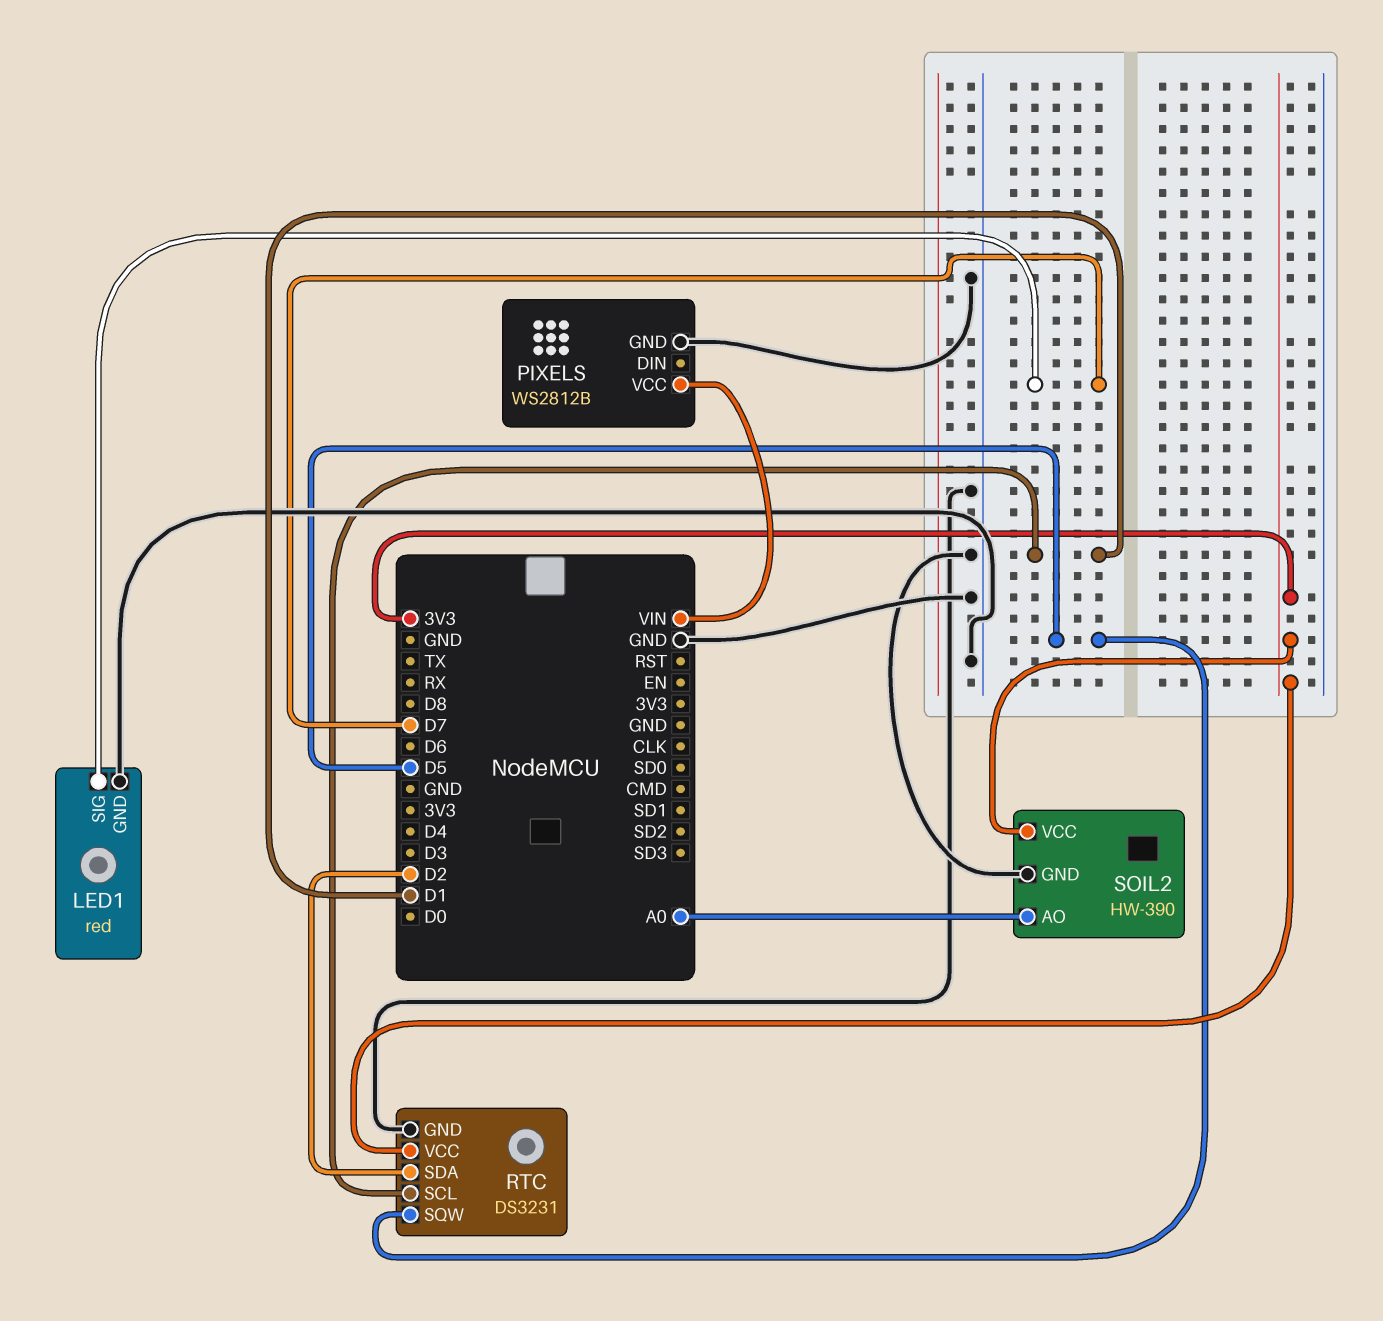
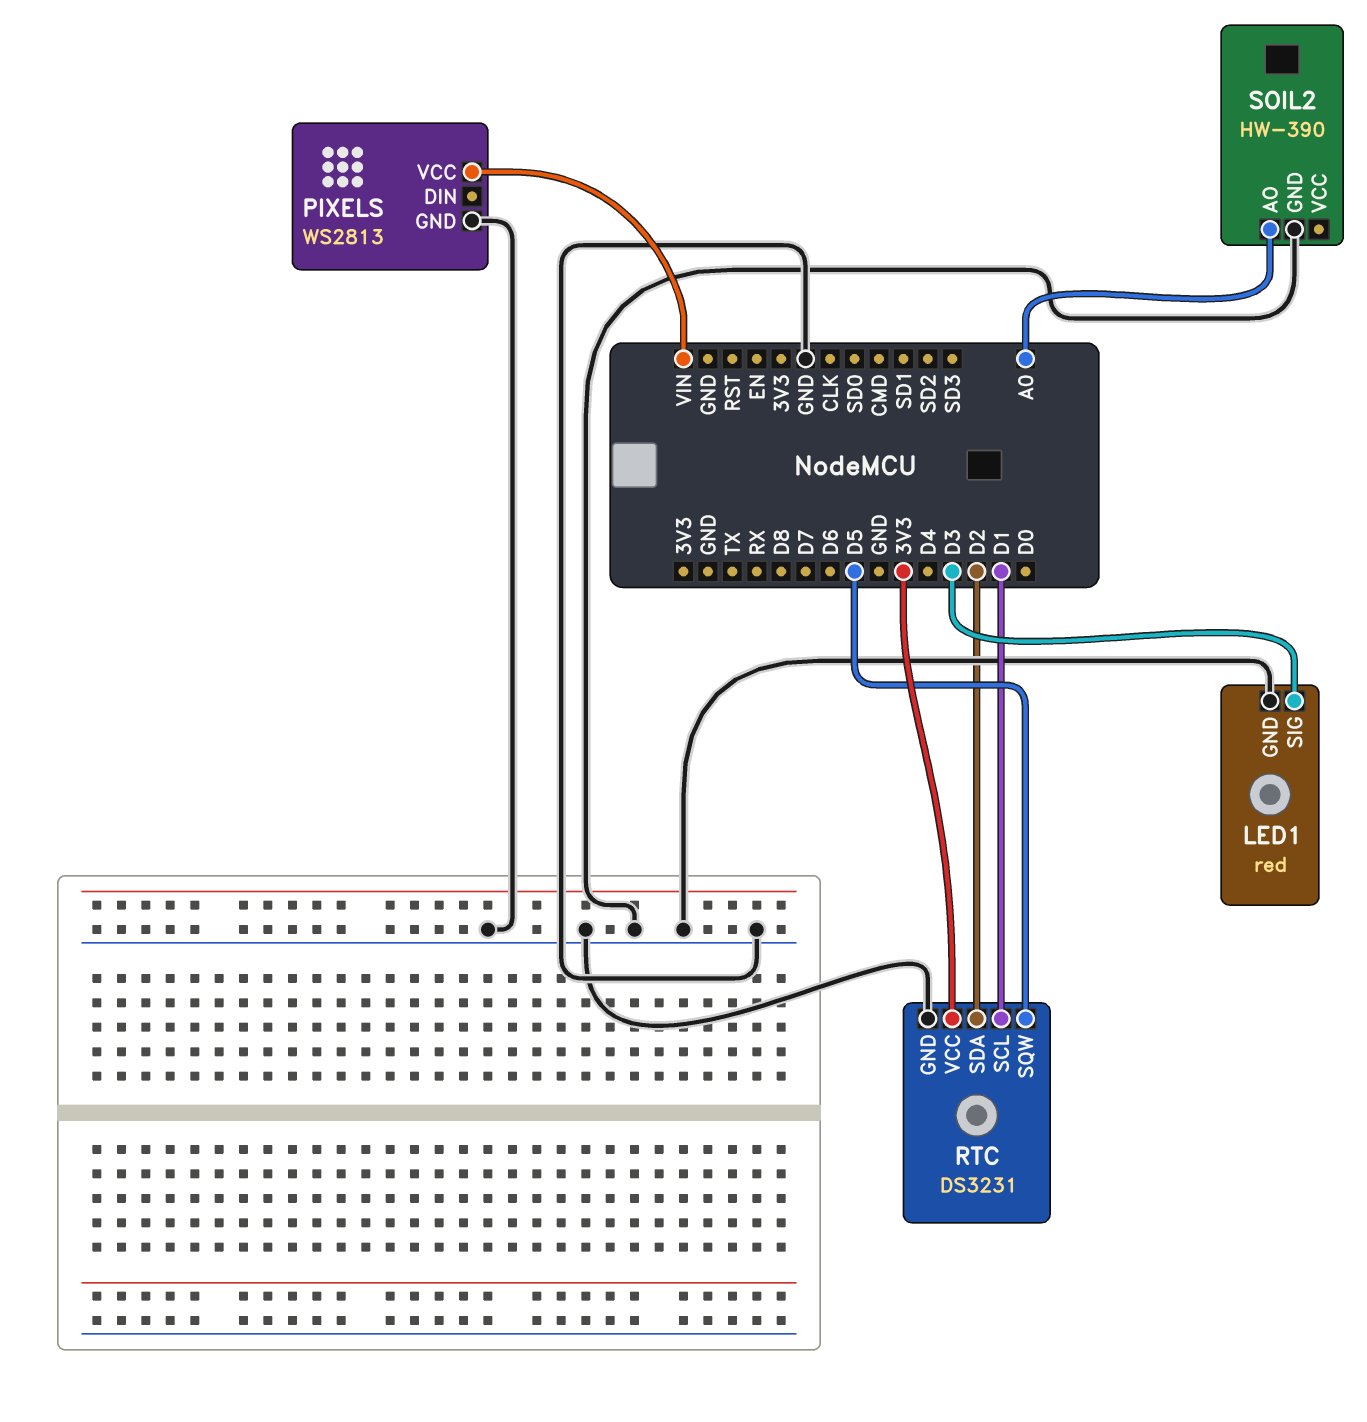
LED1 pin SIG: D7 -> D3
PIXELS: WS2812B -> WS2813
SOIL2 pin VCC: 3V3 -> none

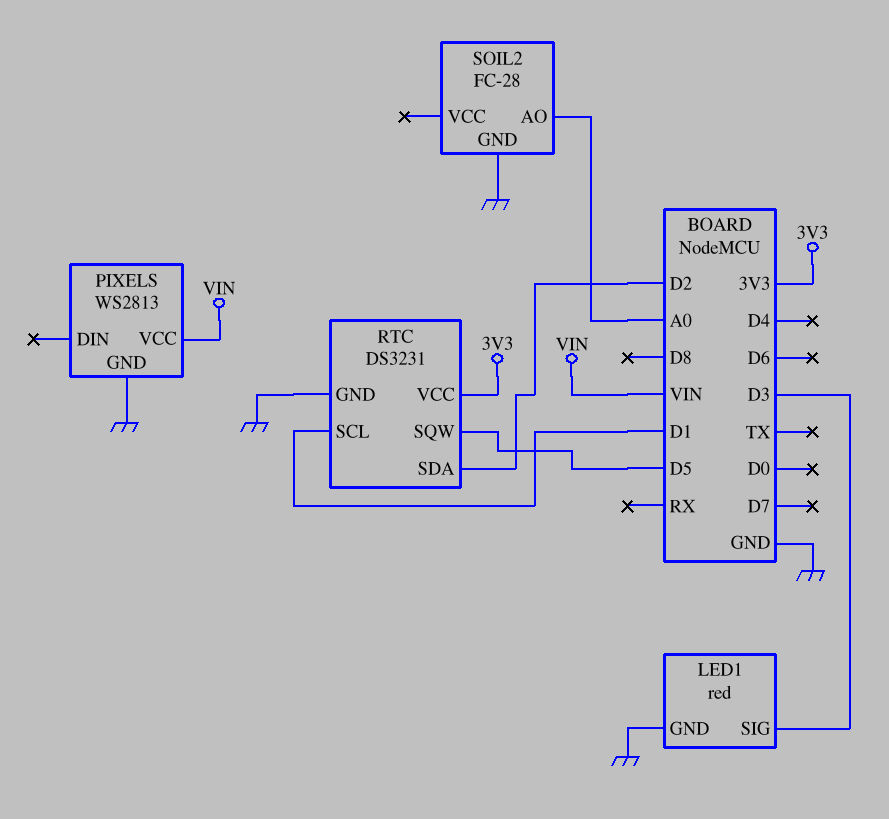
SOIL2: HW-390 -> FC-28

